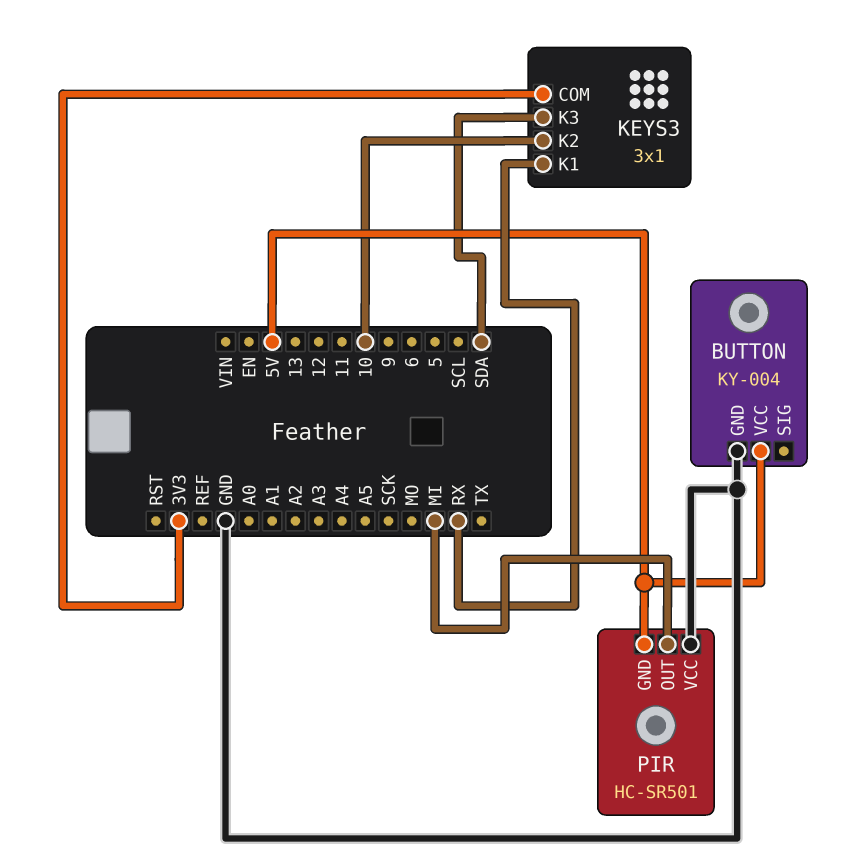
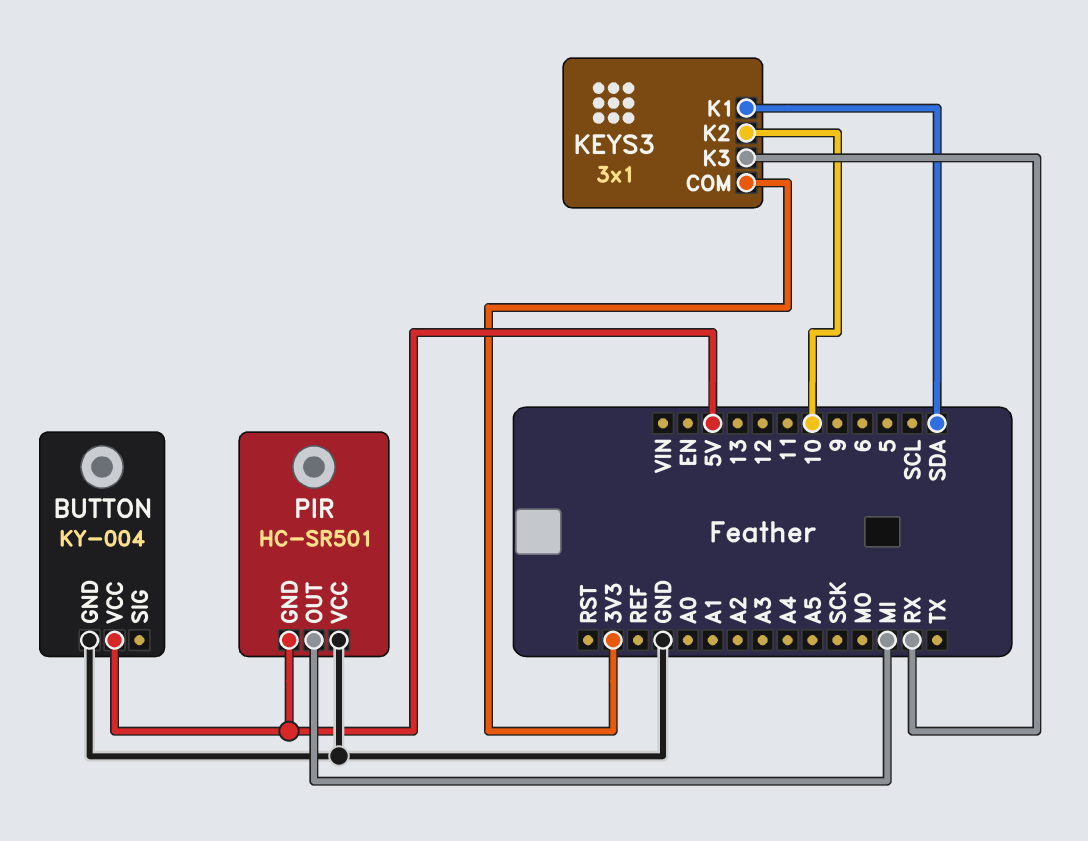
KEYS3 pin K1: RX -> SDA
KEYS3 pin K3: SDA -> RX

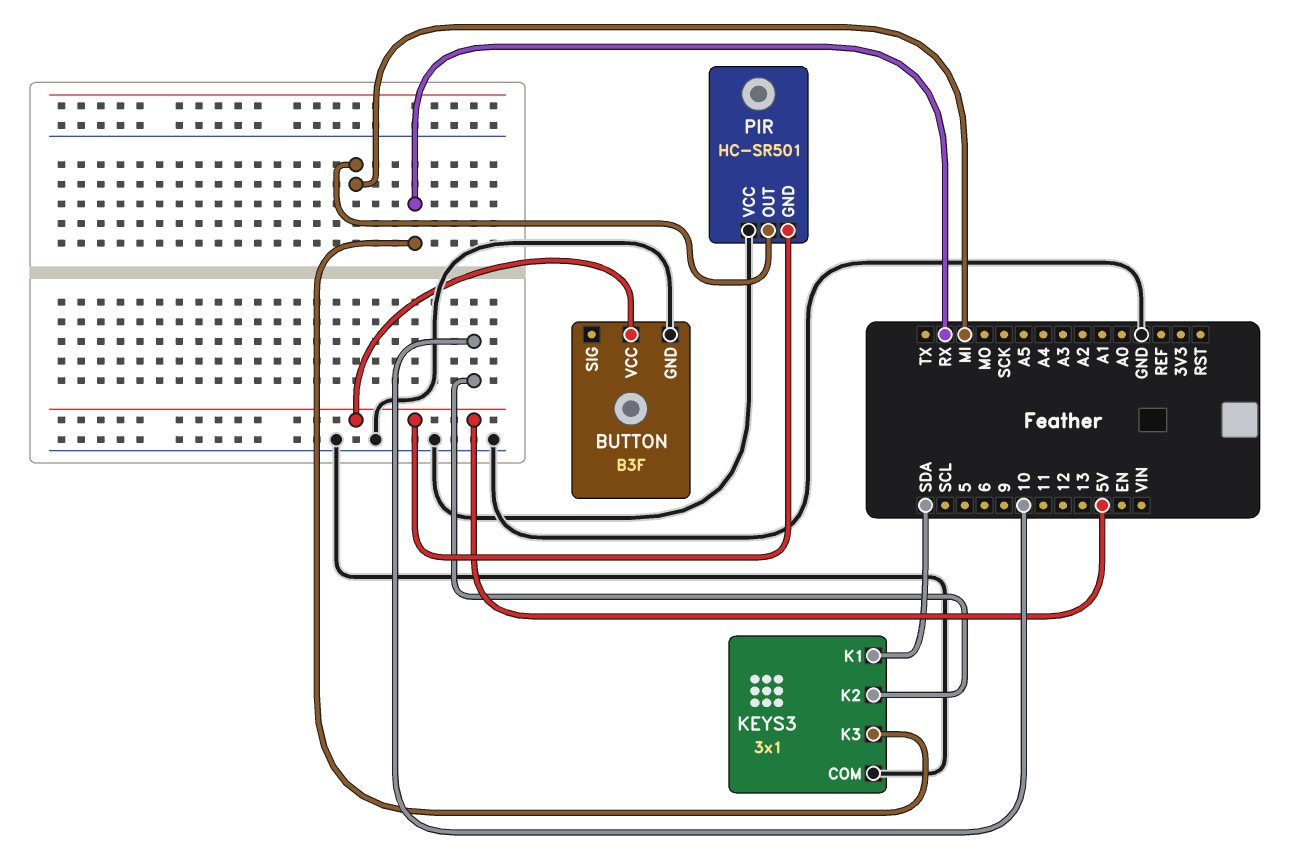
BUTTON: KY-004 -> B3F
KEYS3 pin COM: 3V3 -> GND

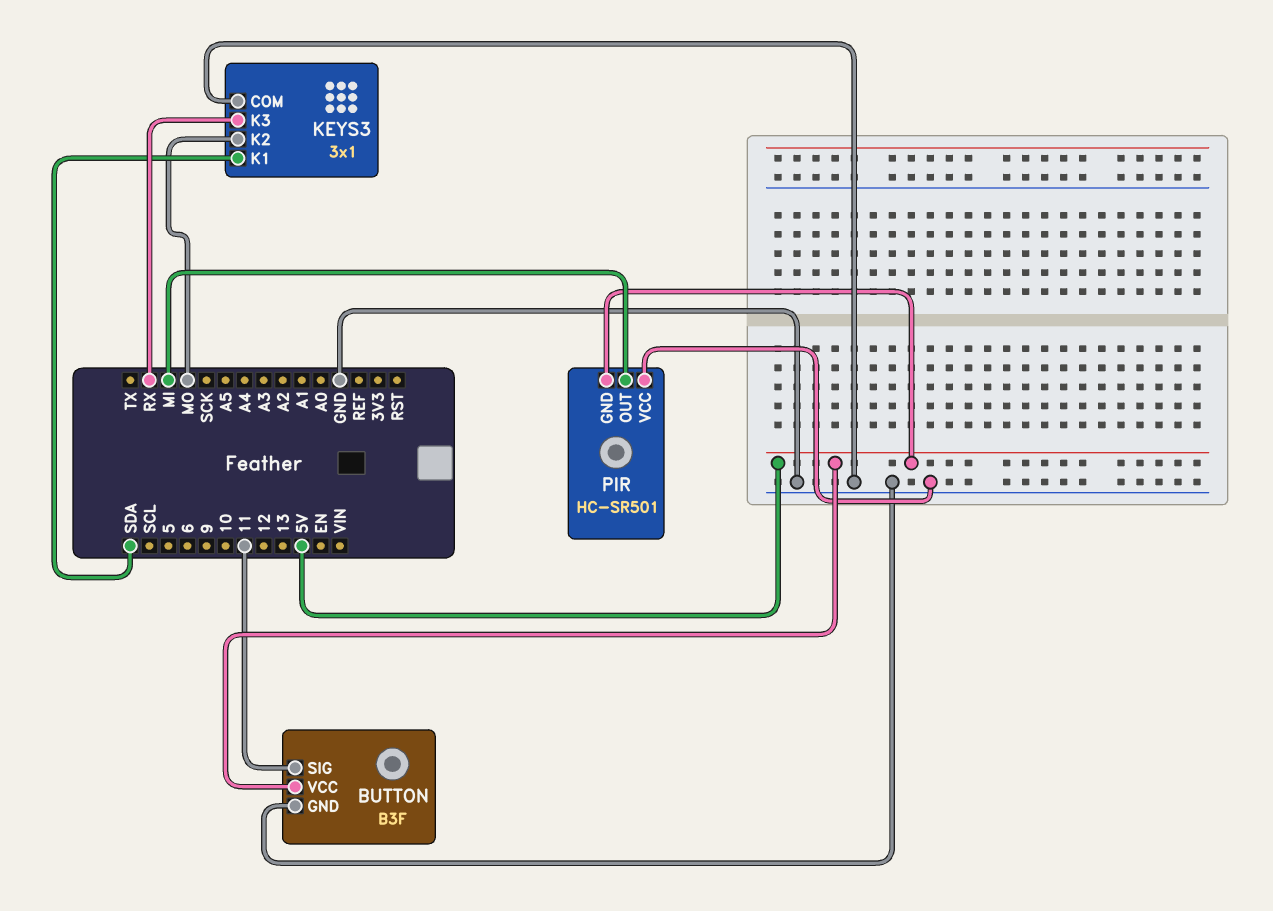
BUTTON pin SIG: none -> 11
KEYS3 pin K2: 10 -> MO

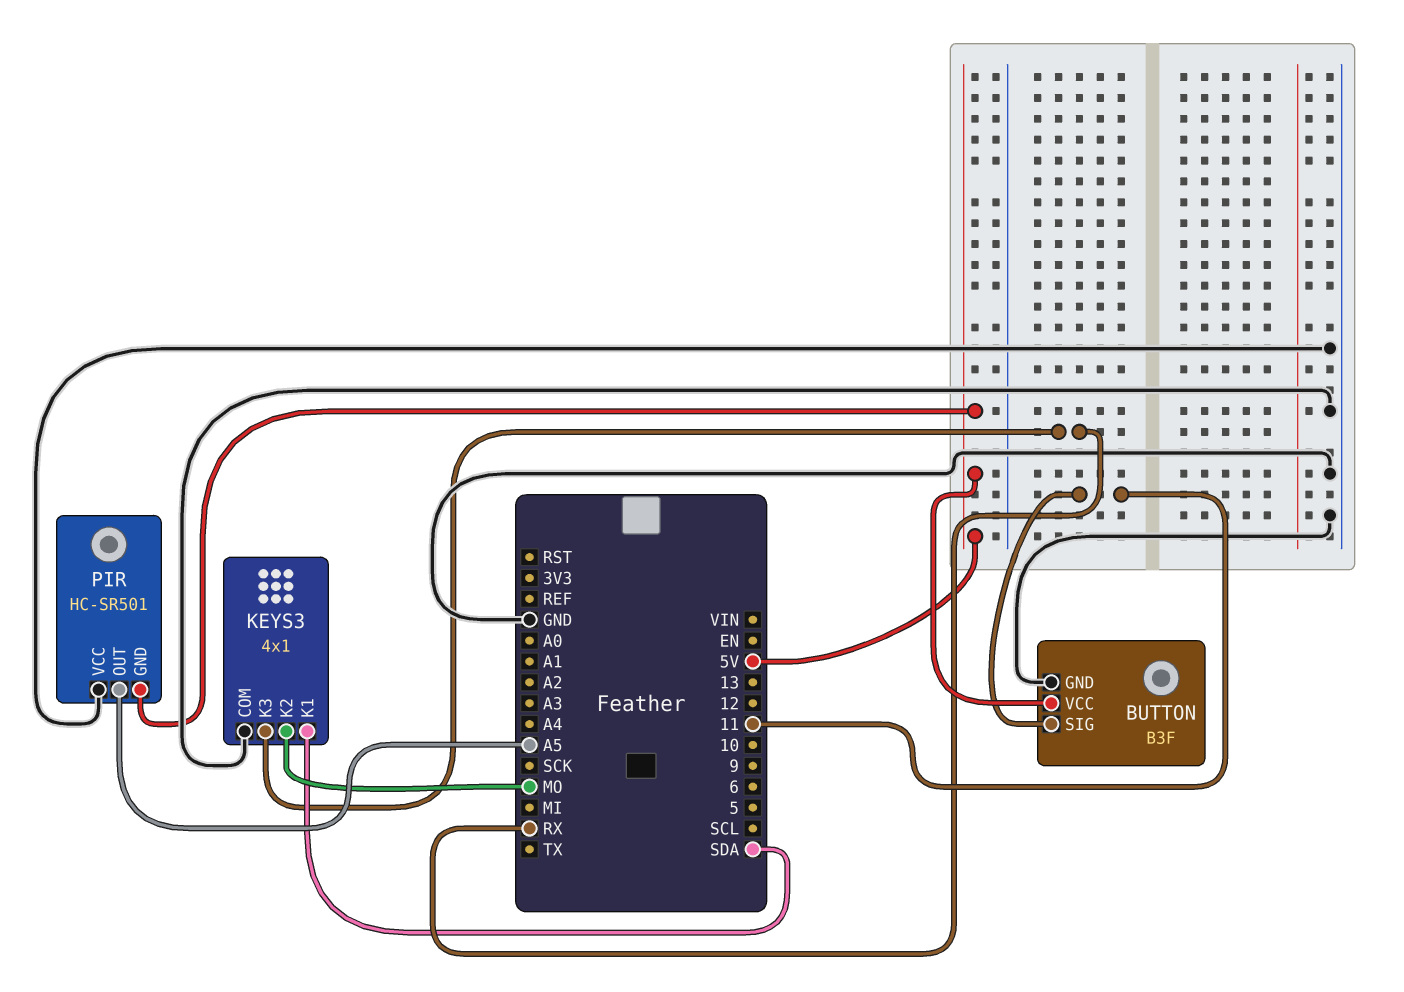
KEYS3: 3x1 -> 4x1
PIR pin OUT: MI -> A5

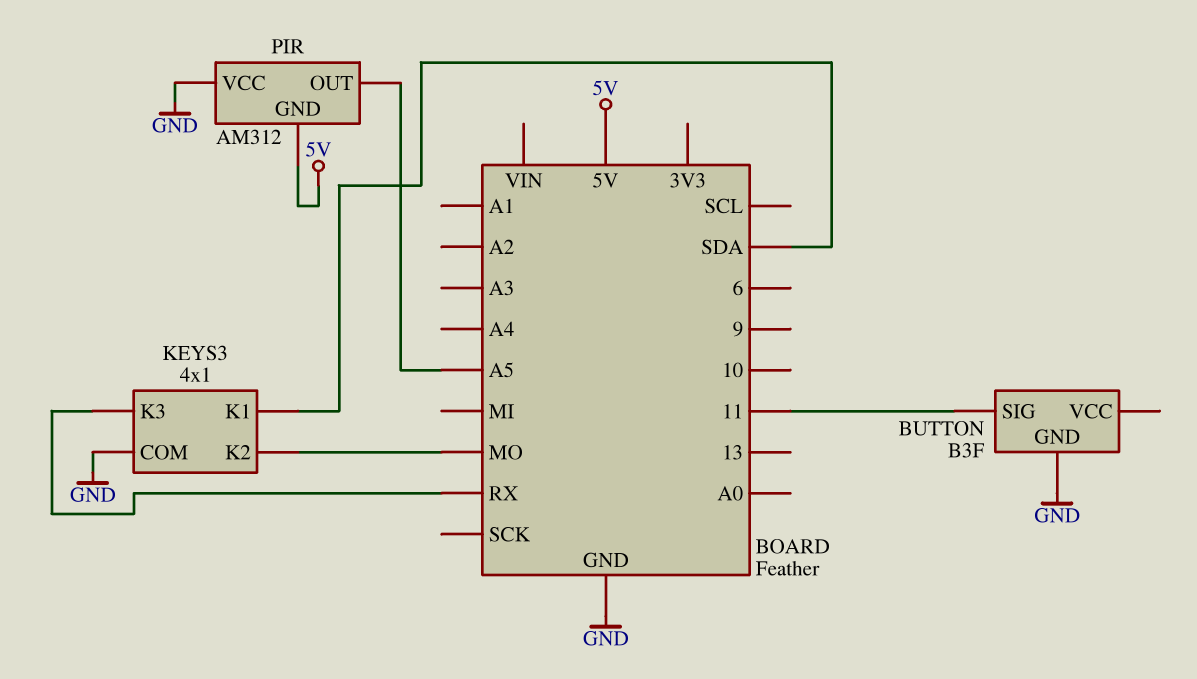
BUTTON pin VCC: 5V -> none
PIR: HC-SR501 -> AM312

